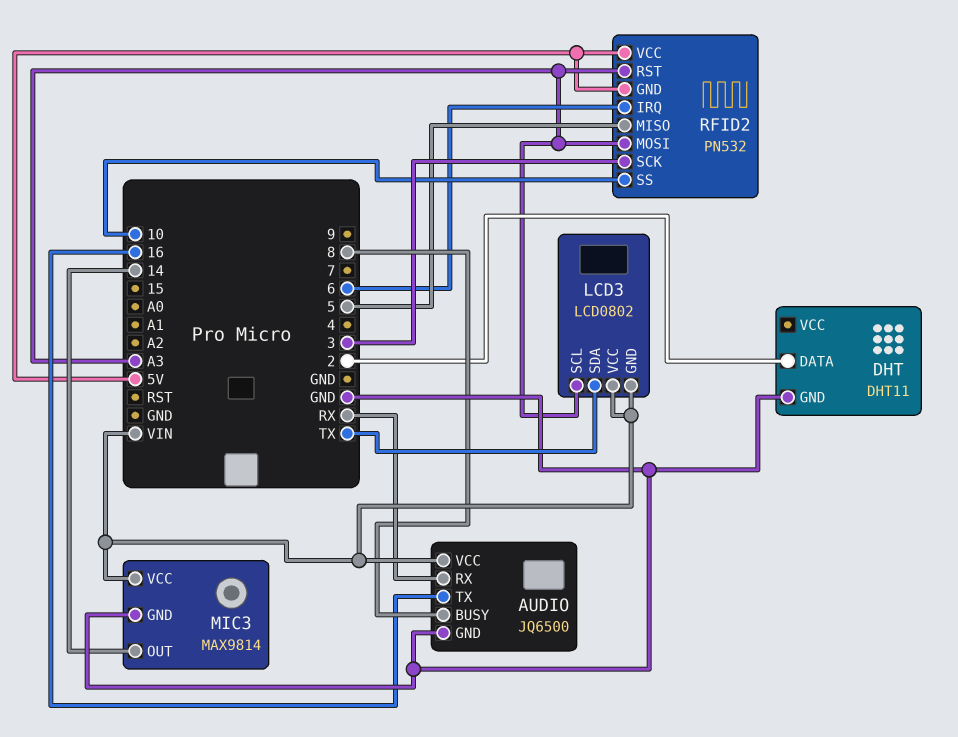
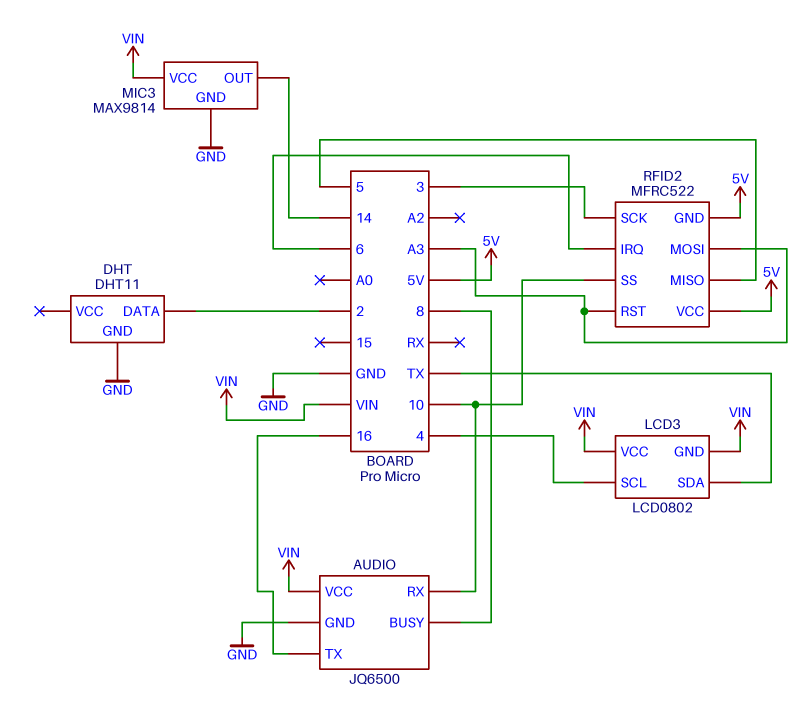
AUDIO pin RX: RX -> 10
LCD3 pin SCL: A3 -> 4
RFID2: PN532 -> MFRC522

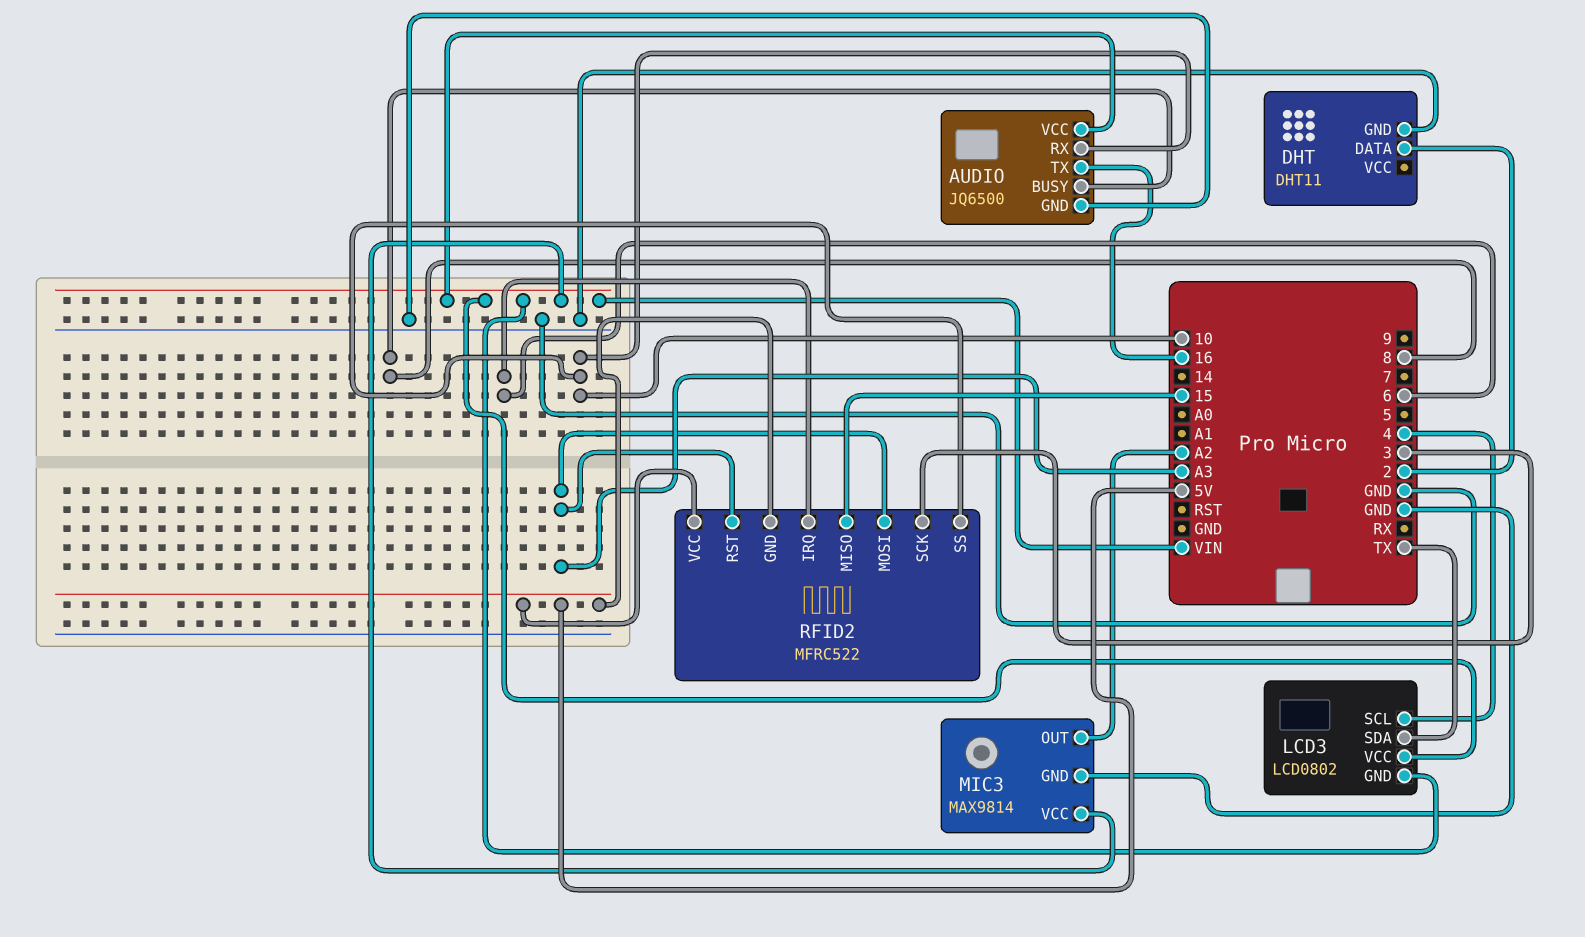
MIC3 pin OUT: 14 -> A2
RFID2 pin MISO: 5 -> 15

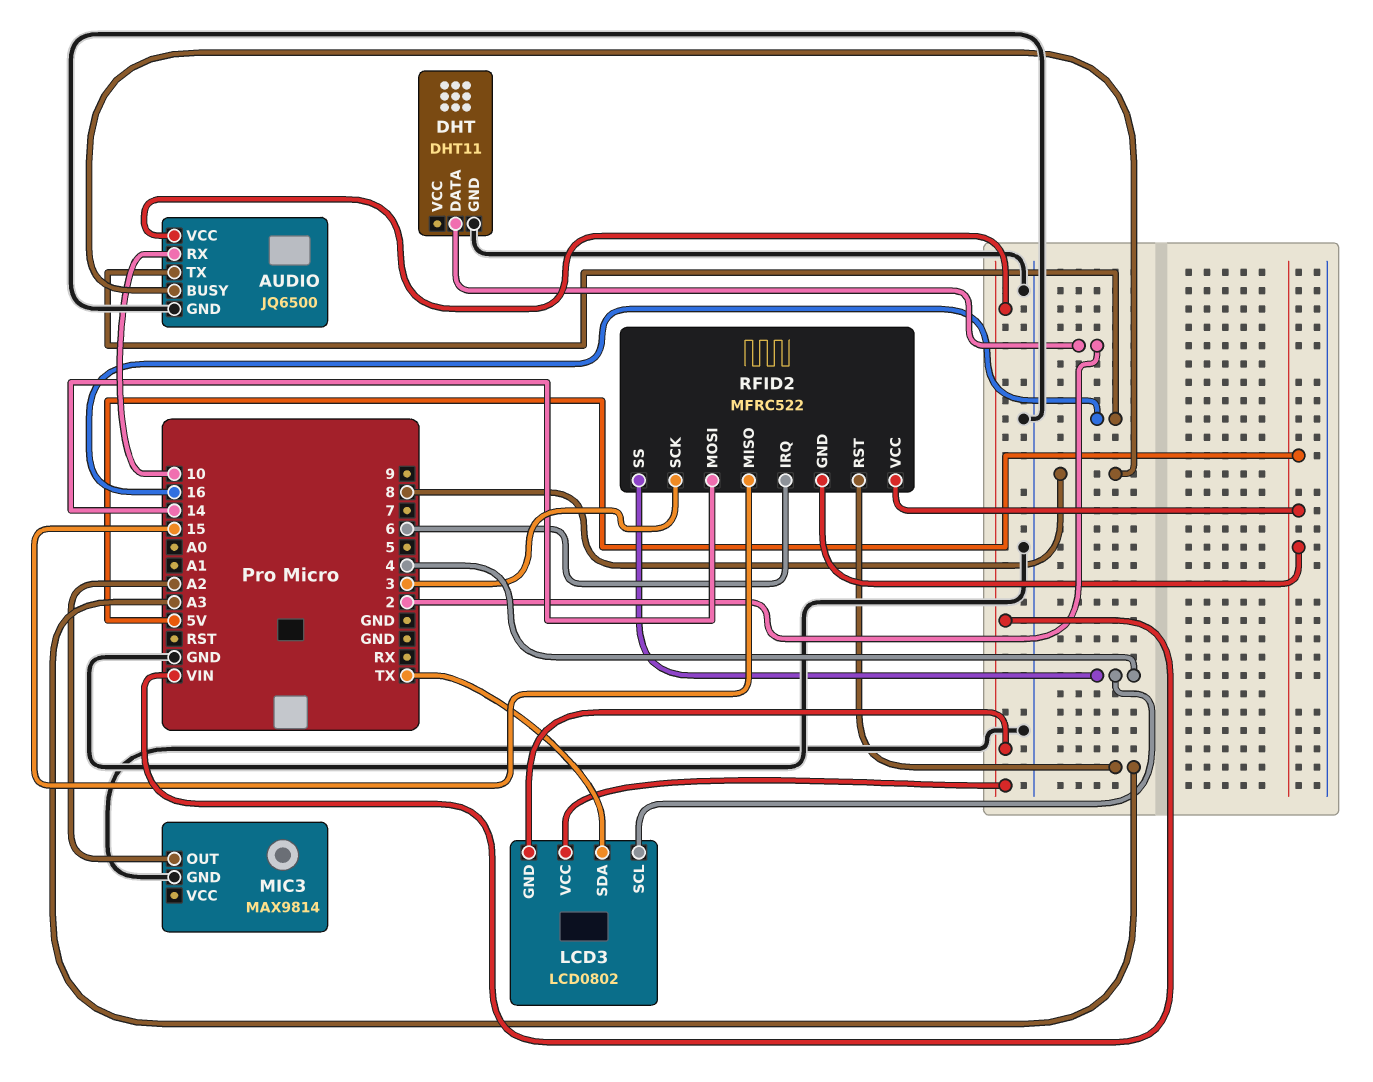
MIC3 pin VCC: VIN -> none
RFID2 pin MOSI: A3 -> 14
RFID2 pin SS: 10 -> 4

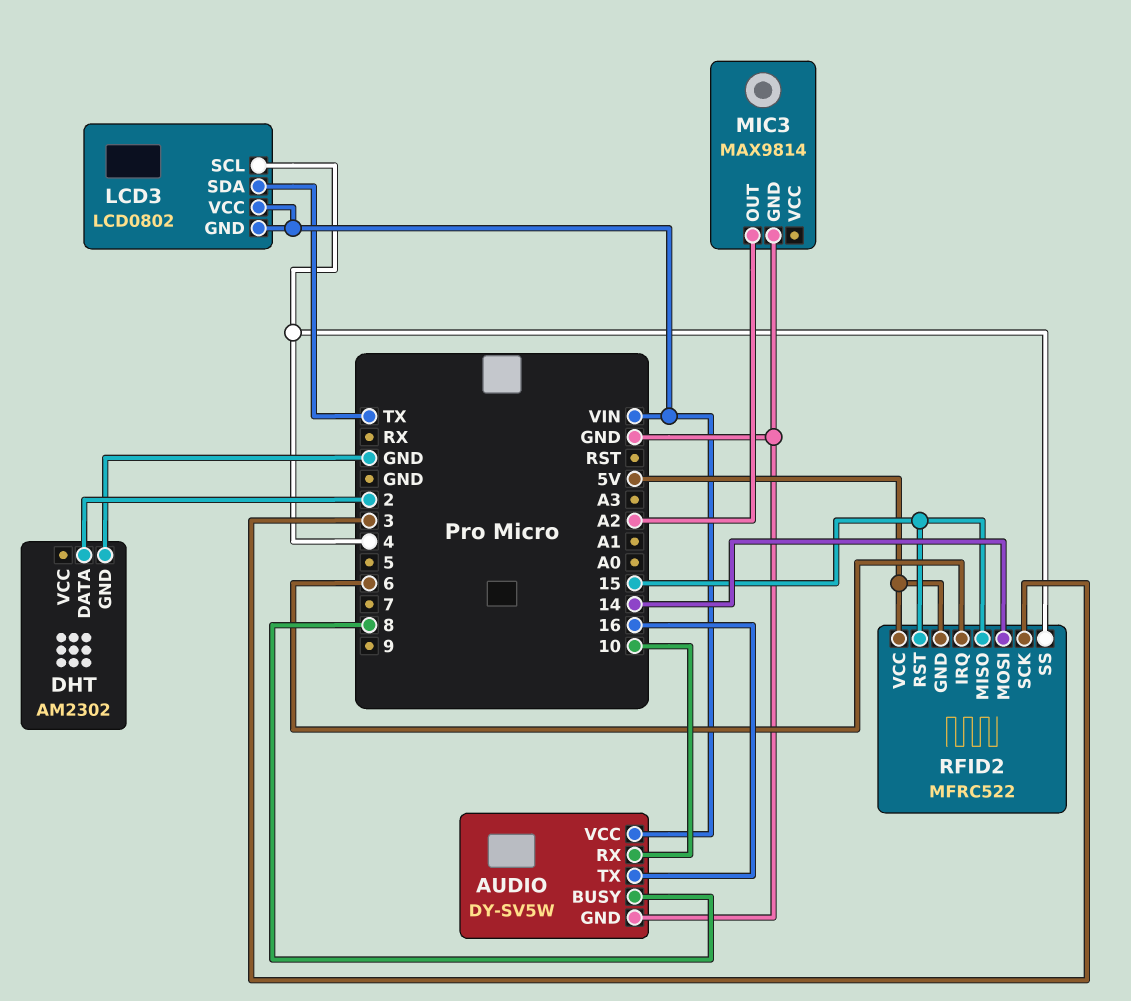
AUDIO: JQ6500 -> DY-SV5W
DHT: DHT11 -> AM2302
RFID2 pin RST: A3 -> 15

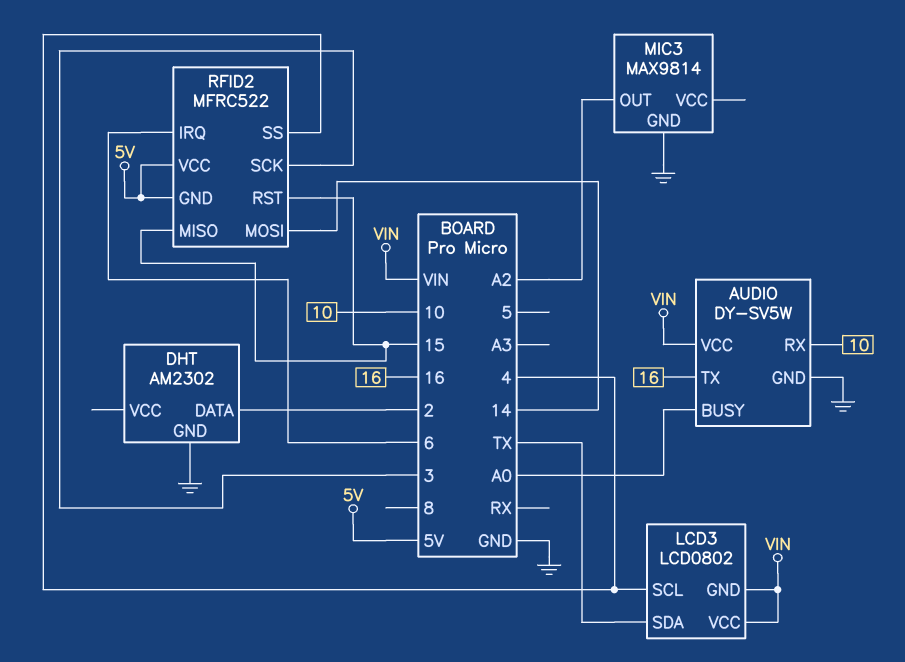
AUDIO pin BUSY: 8 -> A0

